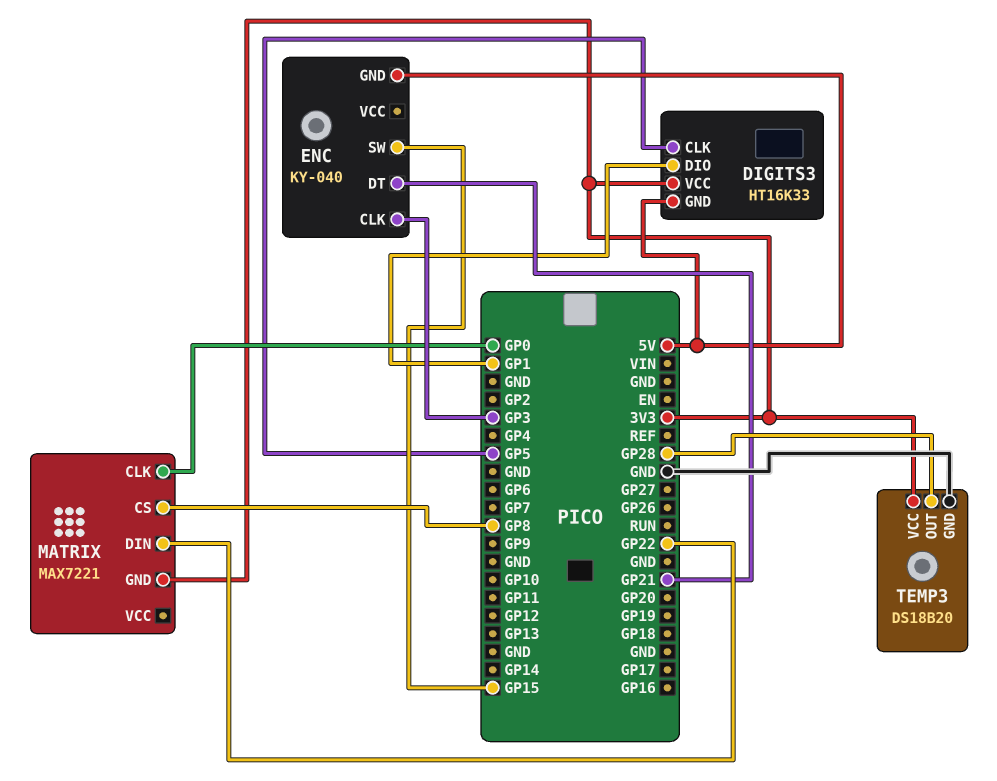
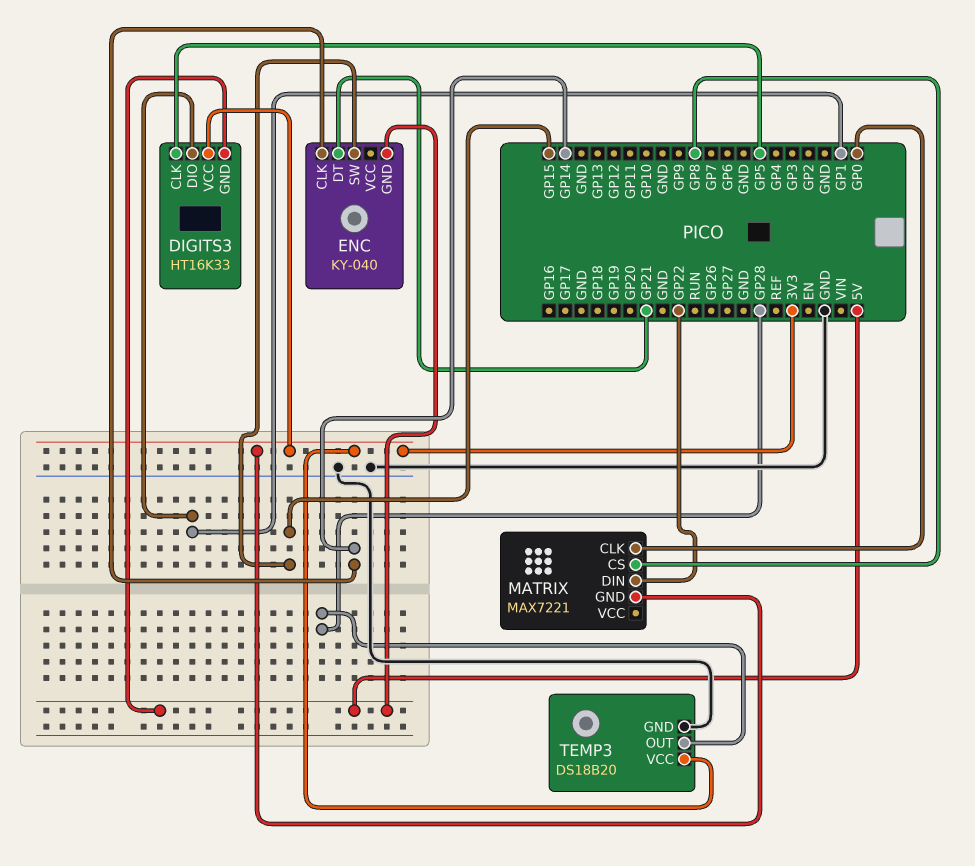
ENC pin CLK: GP3 -> GP14

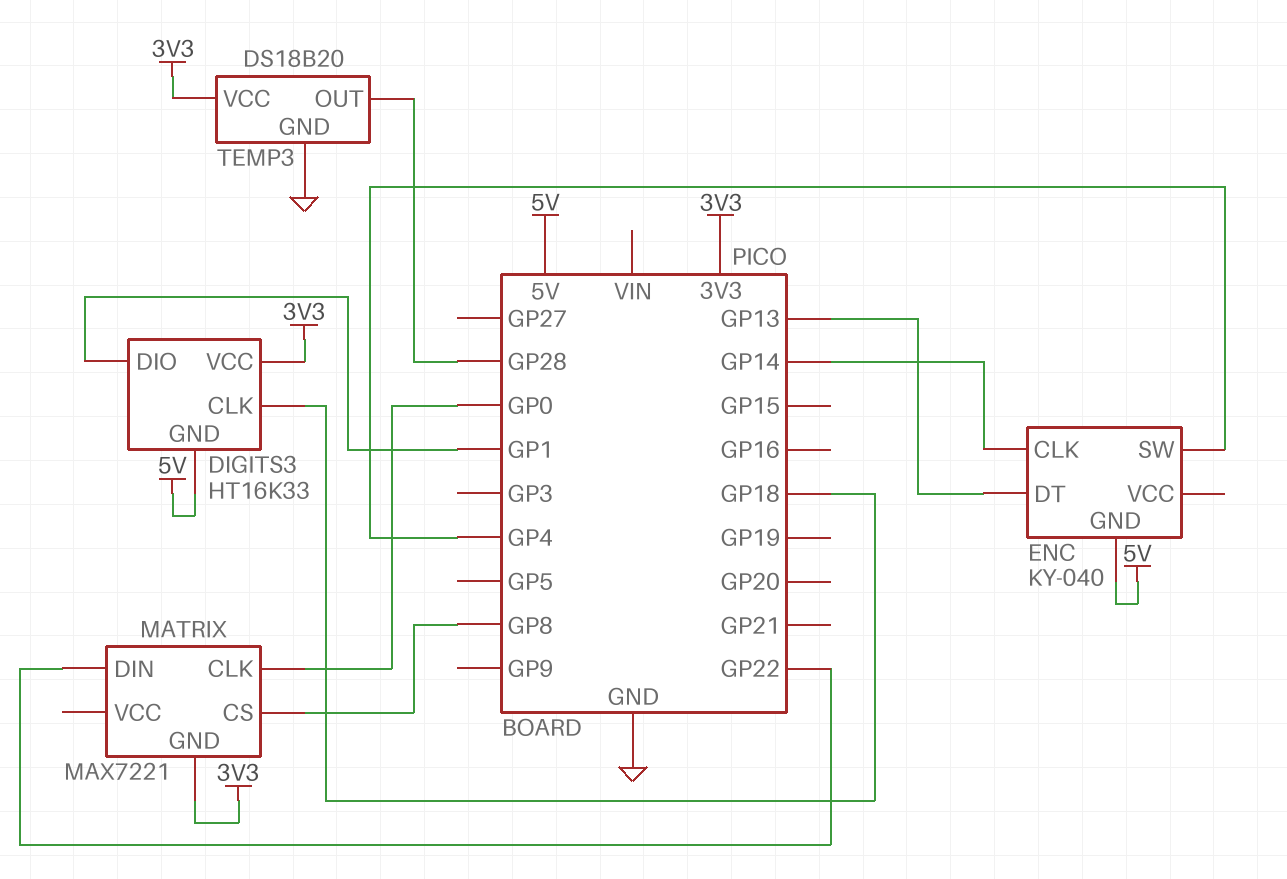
DIGITS3 pin CLK: GP5 -> GP18
ENC pin DT: GP21 -> GP13
ENC pin SW: GP15 -> GP4

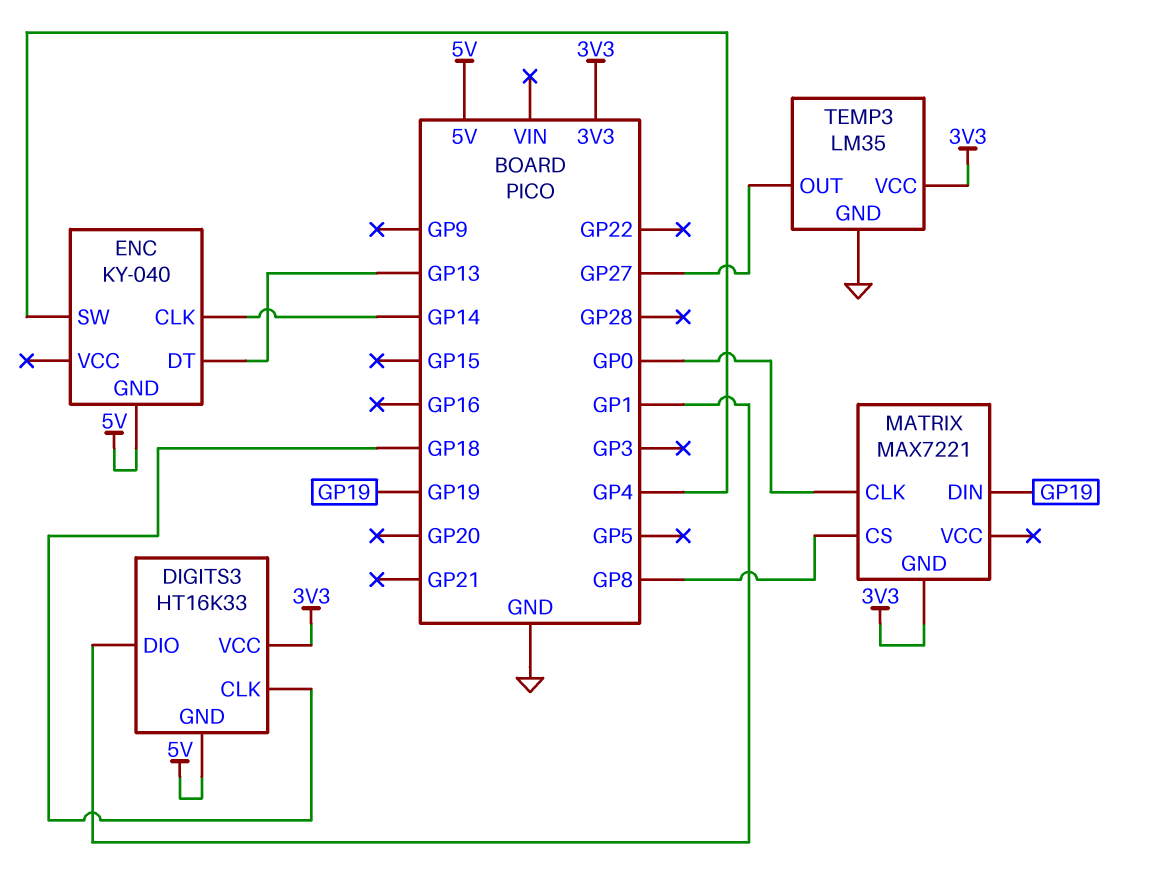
MATRIX pin DIN: GP22 -> GP19
TEMP3: DS18B20 -> LM35
TEMP3 pin OUT: GP28 -> GP27

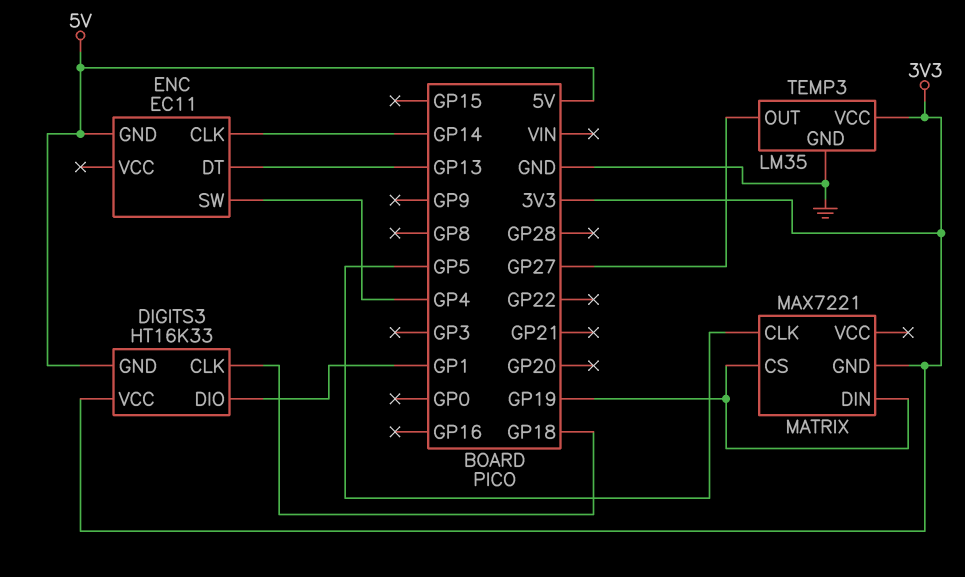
ENC: KY-040 -> EC11
MATRIX pin CLK: GP0 -> GP5
MATRIX pin CS: GP8 -> GP19

